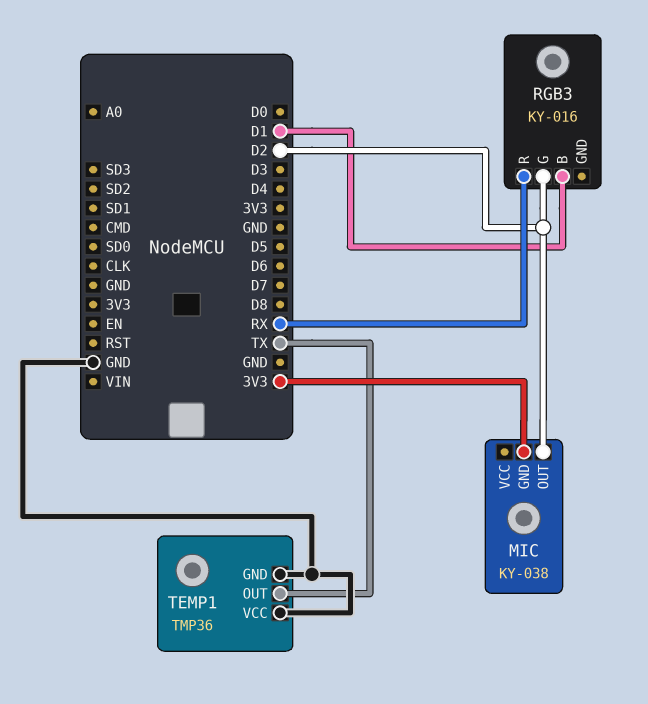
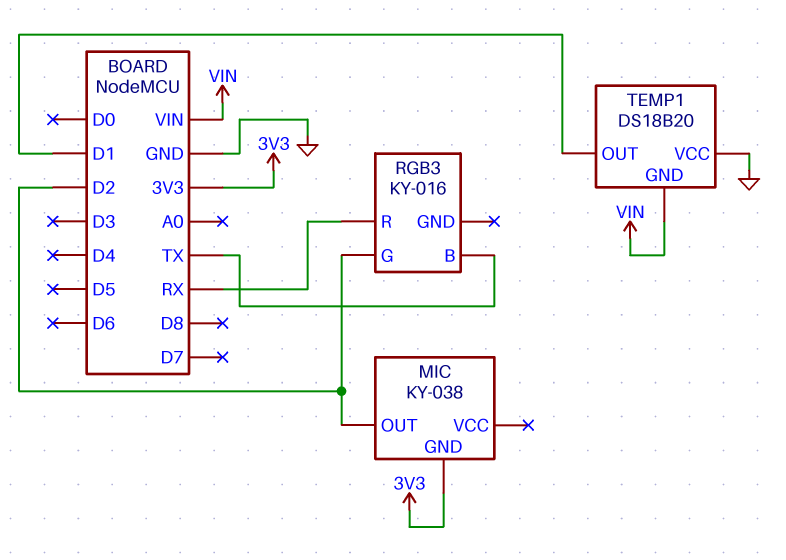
RGB3 pin B: D1 -> TX
TEMP1: TMP36 -> DS18B20
TEMP1 pin GND: GND -> VIN
TEMP1 pin OUT: TX -> D1

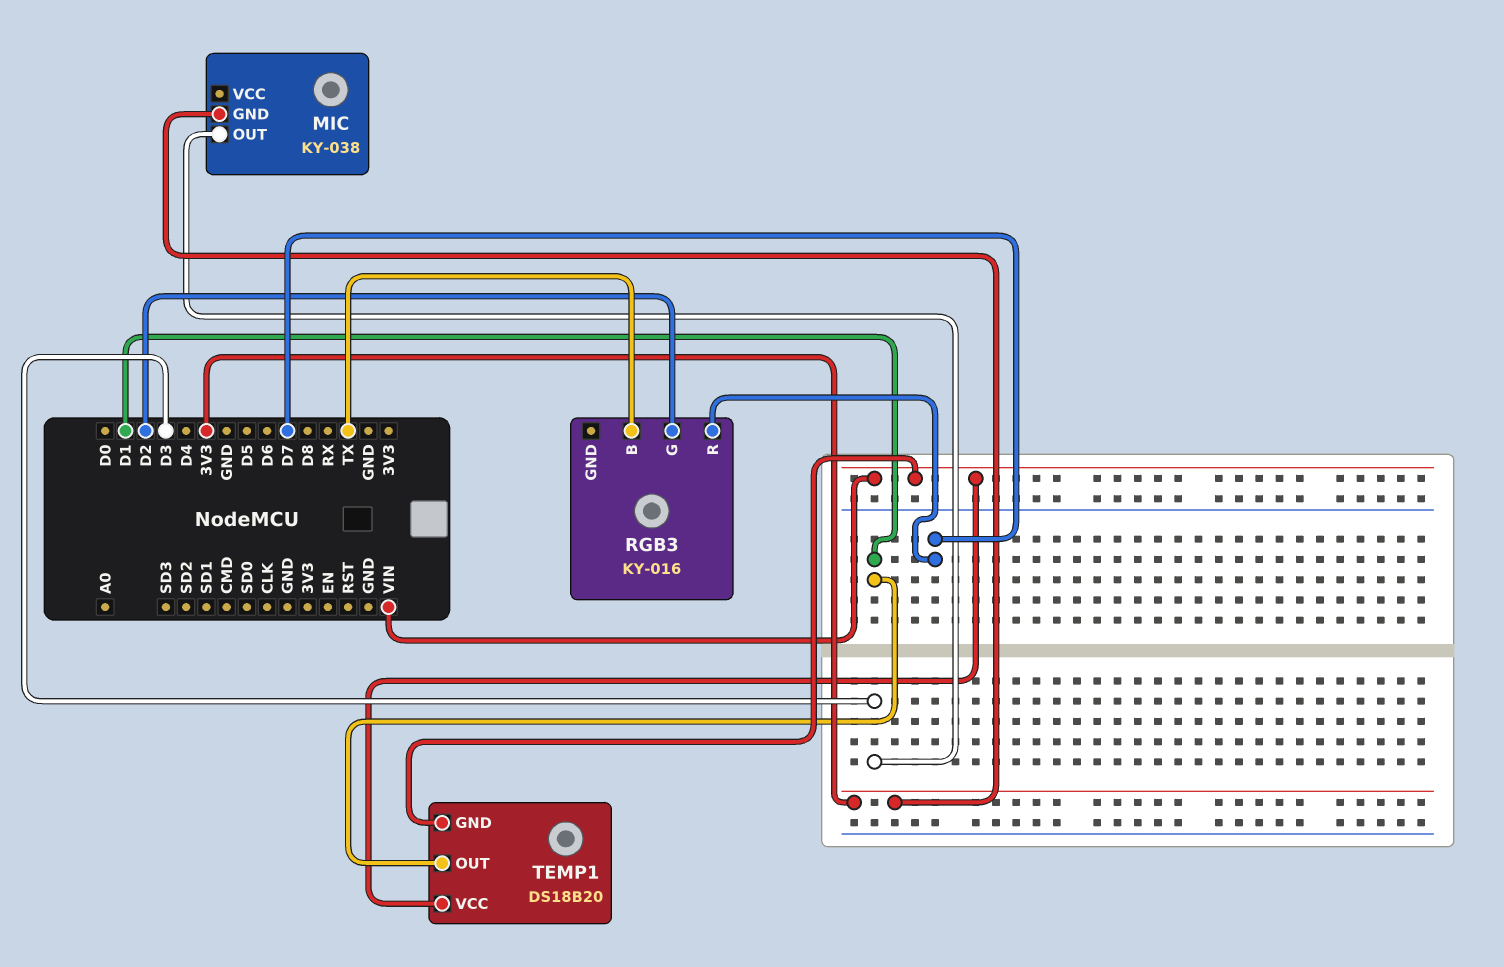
MIC pin OUT: D2 -> D3
RGB3 pin R: RX -> D7
TEMP1 pin VCC: GND -> VIN

